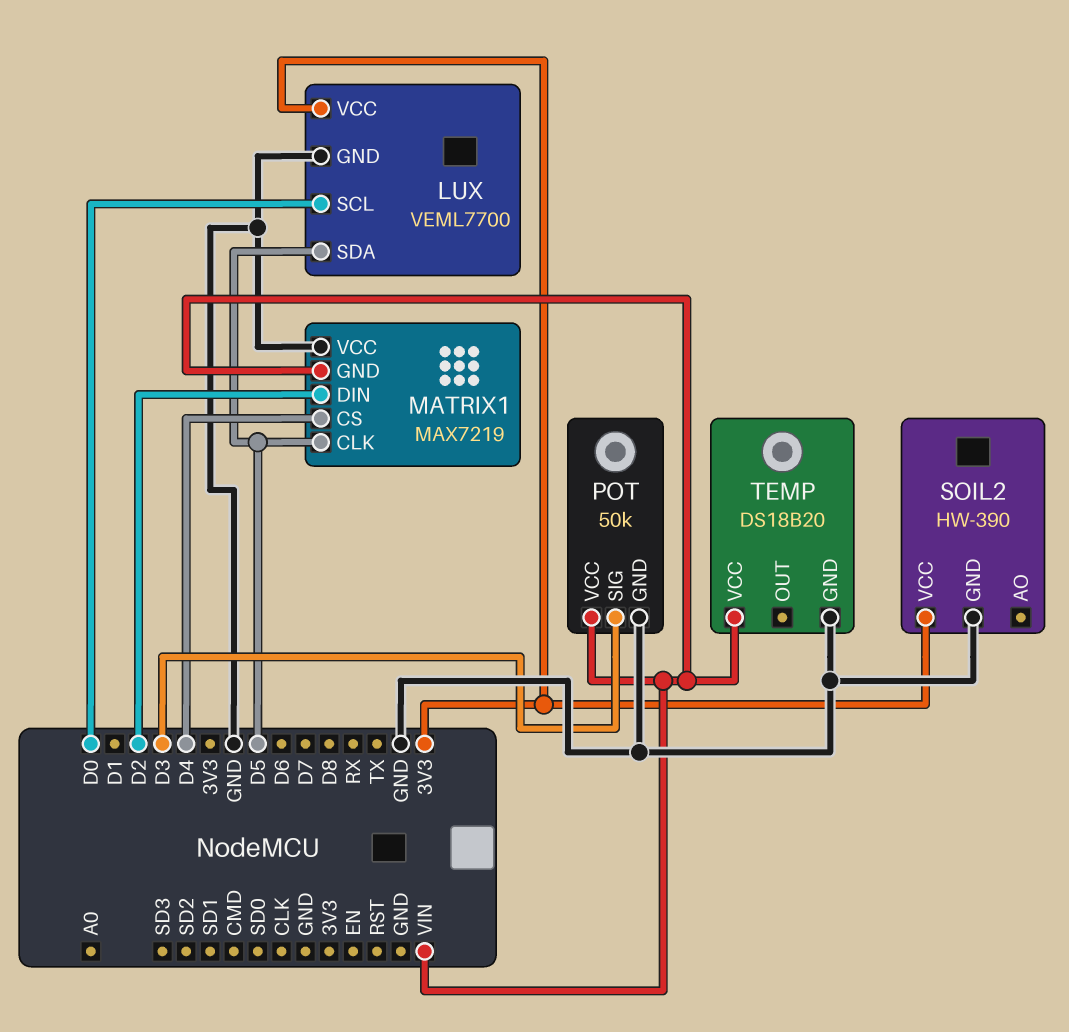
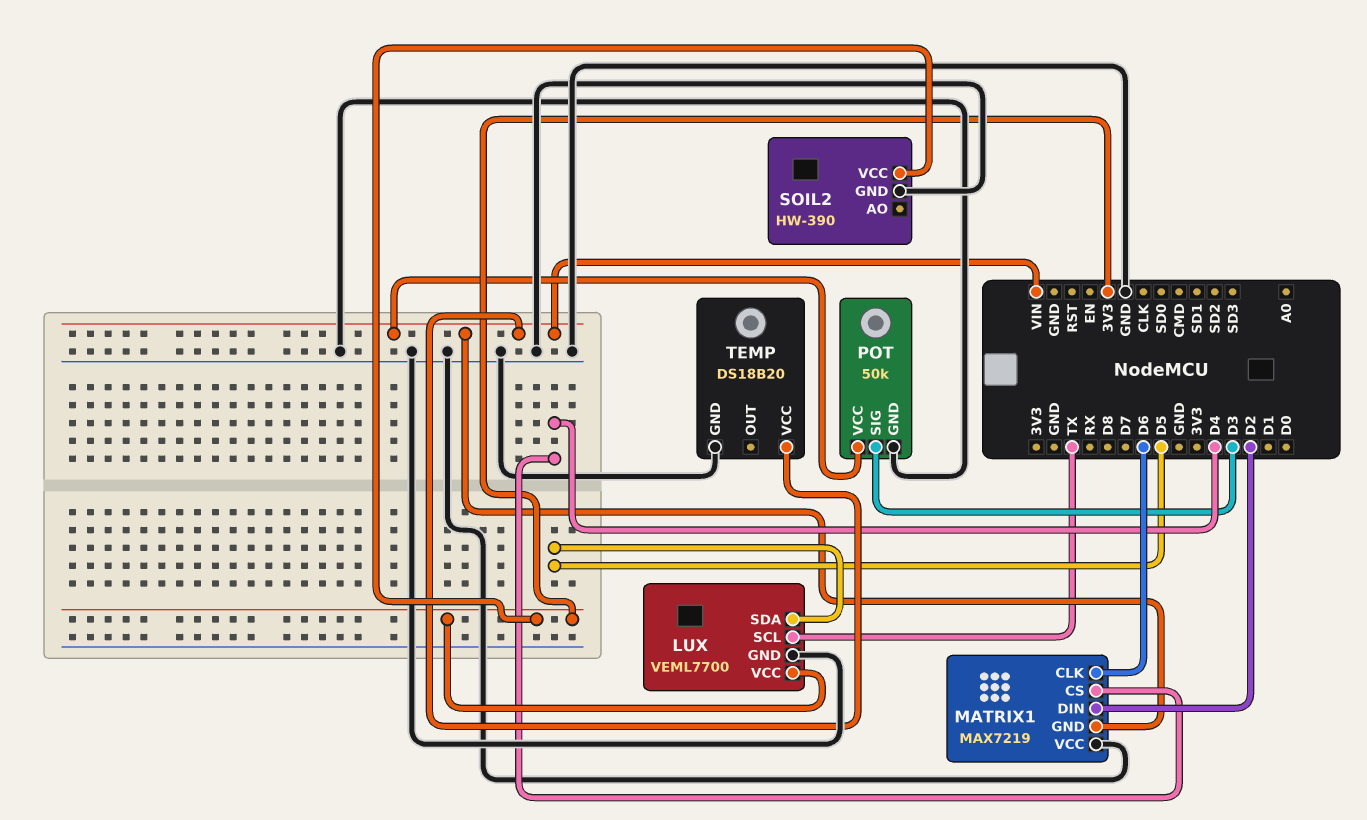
LUX pin SCL: D0 -> TX
MATRIX1 pin CLK: D5 -> D6

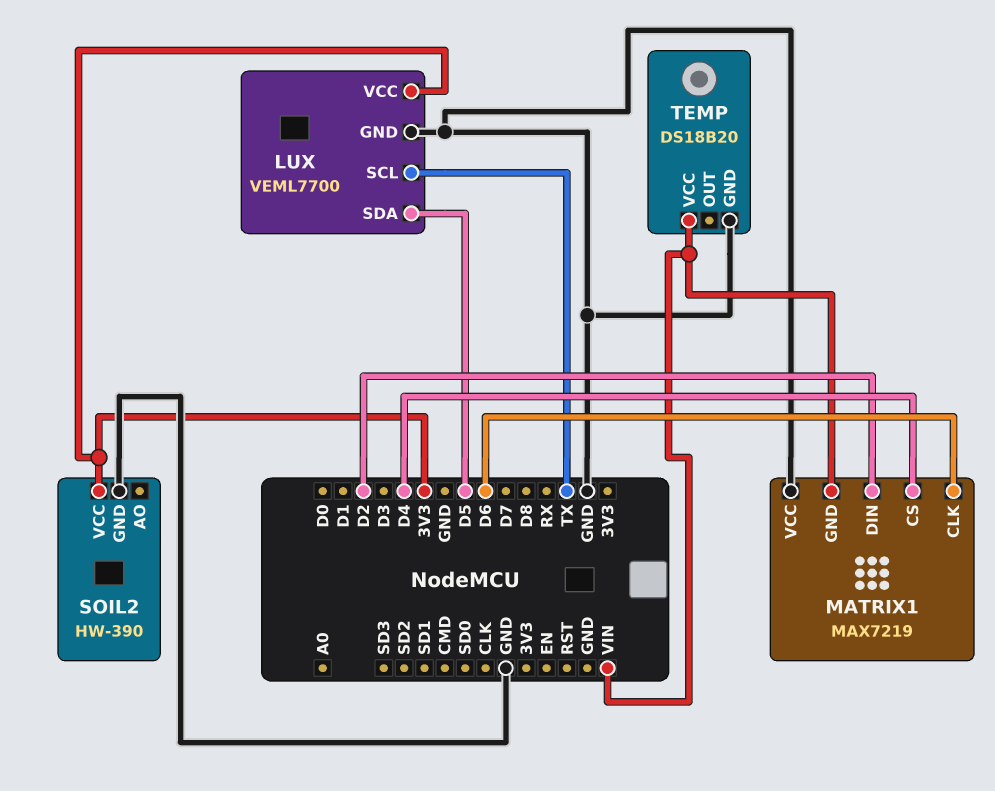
POT: 50k -> none
POT pin GND: GND -> none
POT pin SIG: D3 -> none
POT pin VCC: VIN -> none

